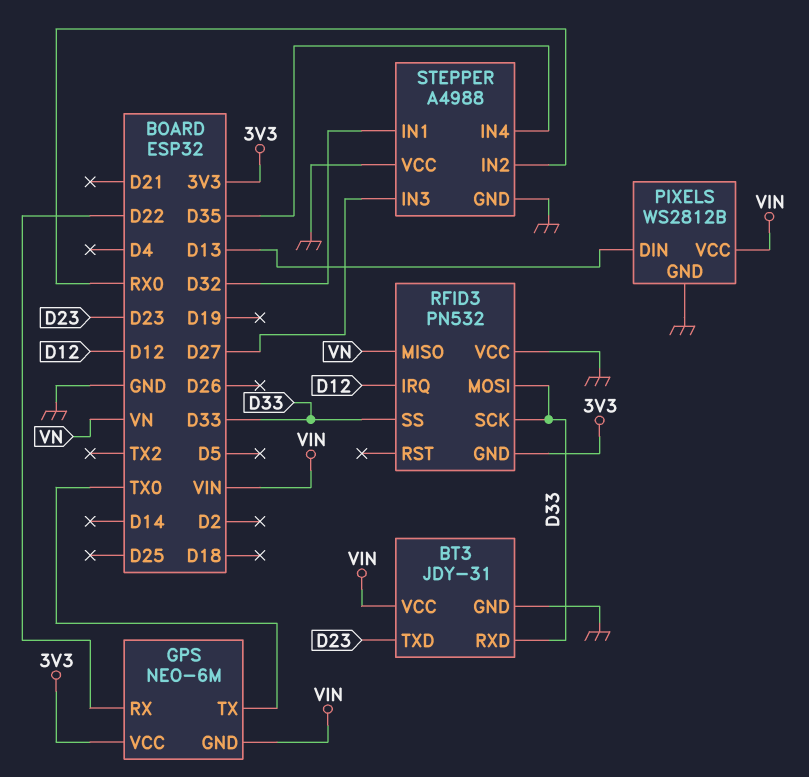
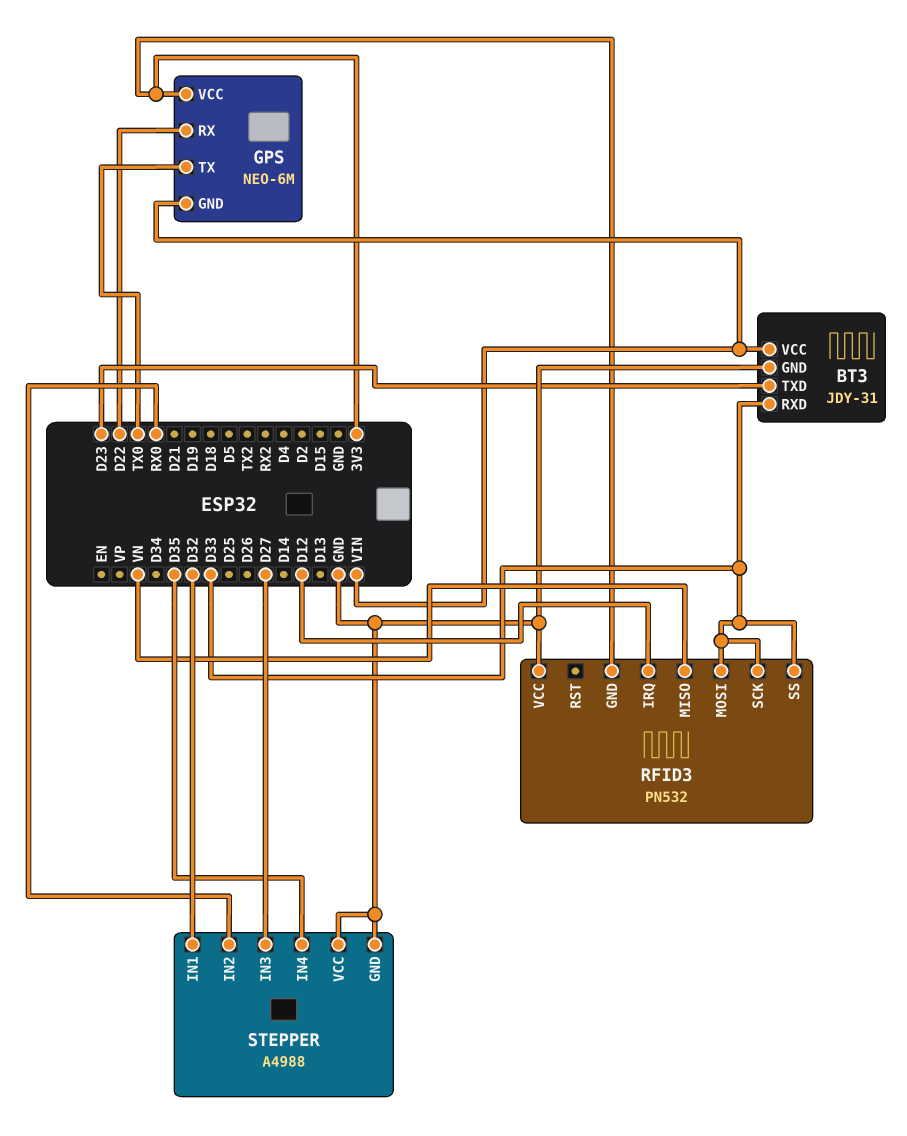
PIXELS: WS2812B -> none
PIXELS pin DIN: D13 -> none
PIXELS pin GND: GND -> none
PIXELS pin VCC: VIN -> none

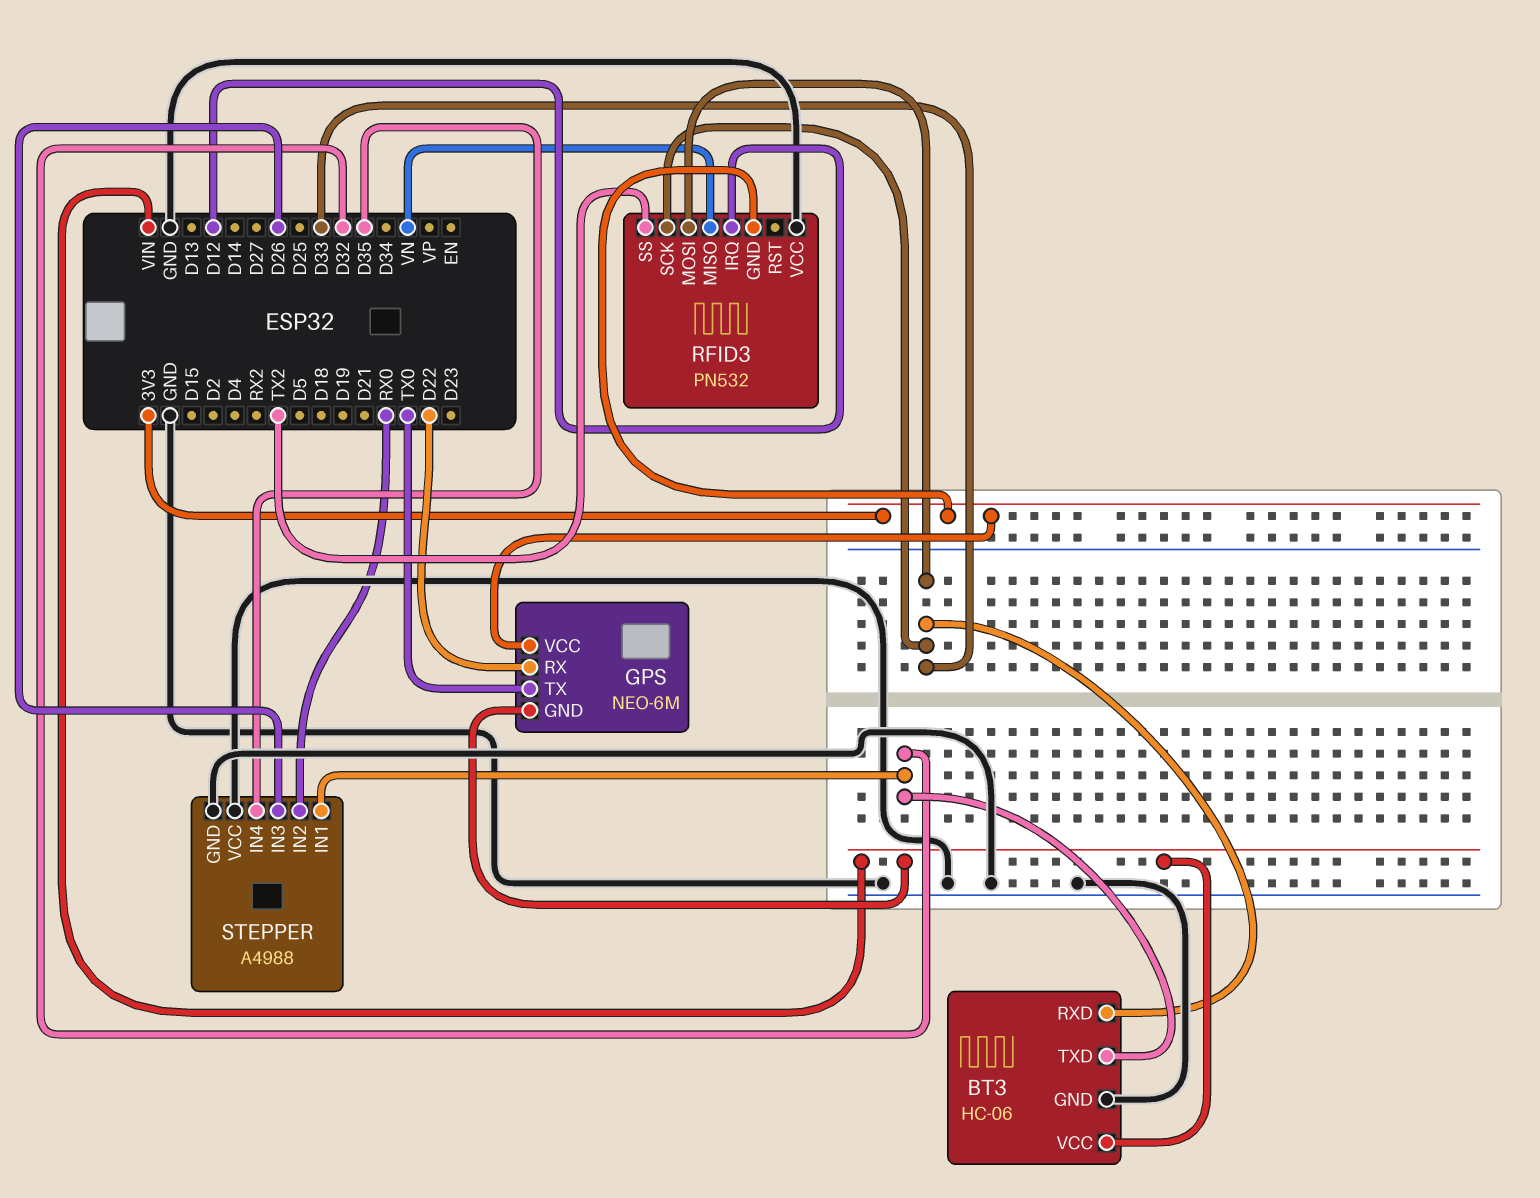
BT3: JDY-31 -> HC-06
BT3 pin TXD: D23 -> D32
RFID3 pin SS: D33 -> TX2
STEPPER pin IN3: D27 -> D26

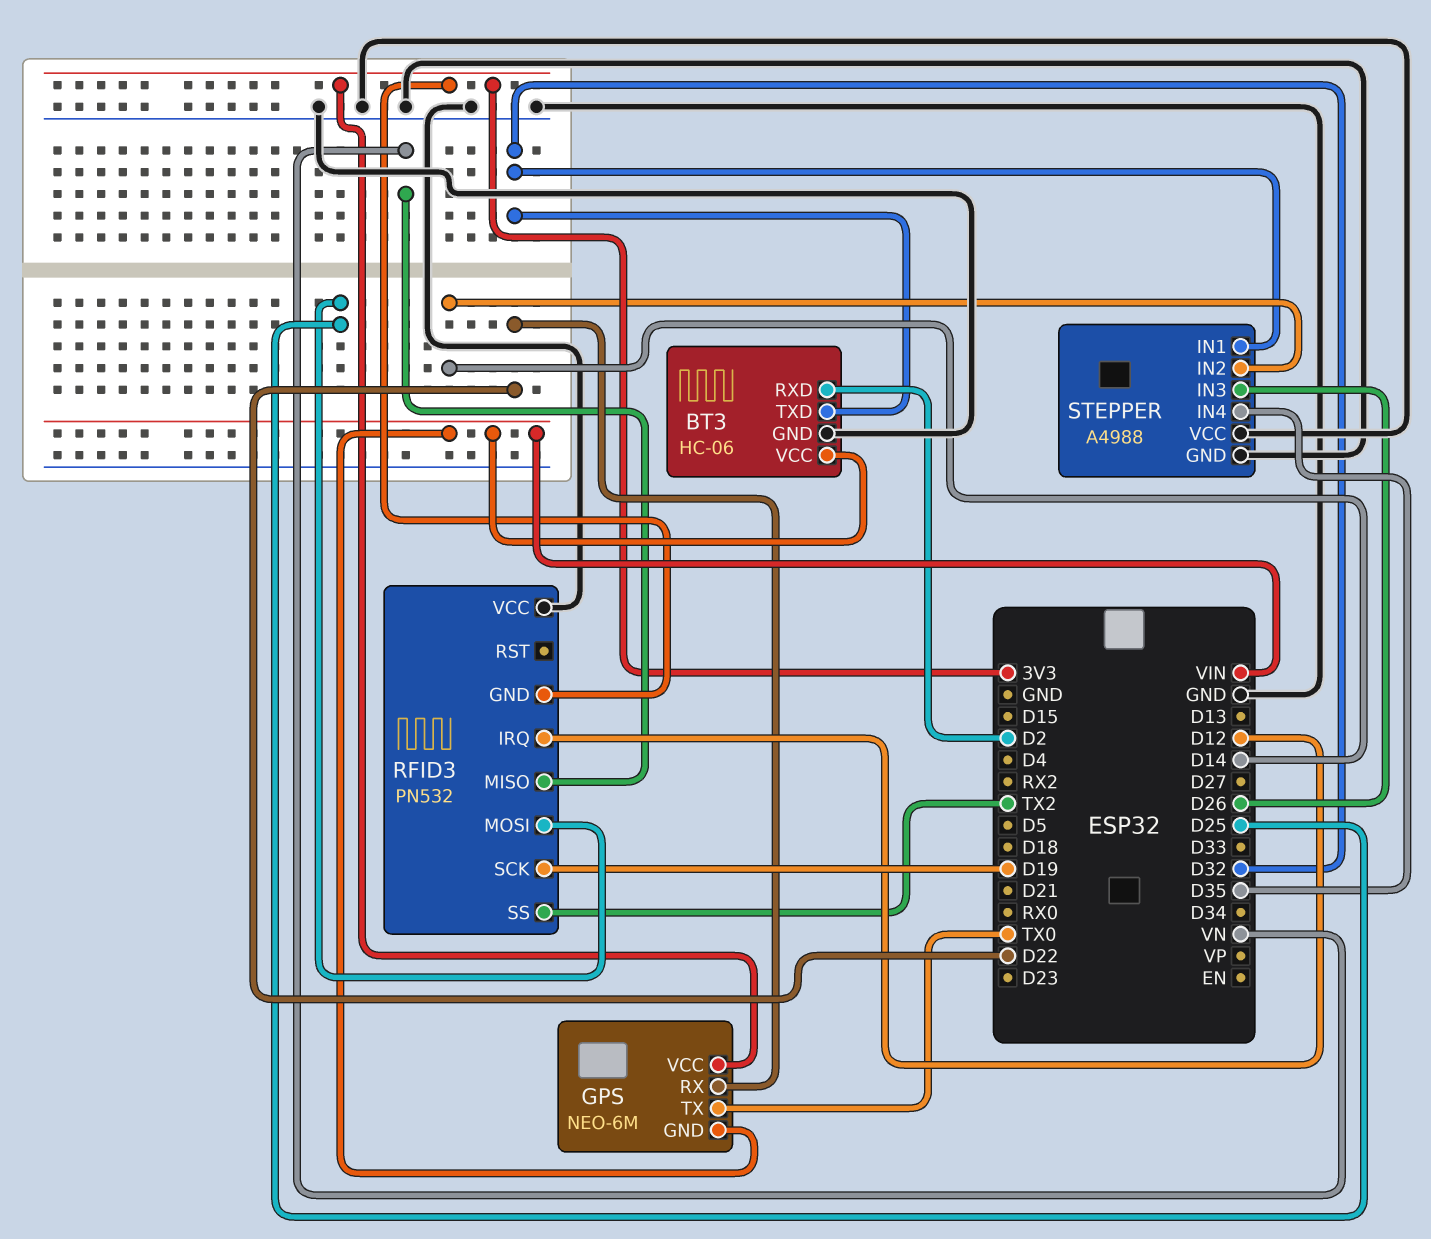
BT3 pin RXD: D33 -> D2
RFID3 pin MOSI: D33 -> D25
RFID3 pin SCK: D33 -> D19
STEPPER pin IN2: RX0 -> D14

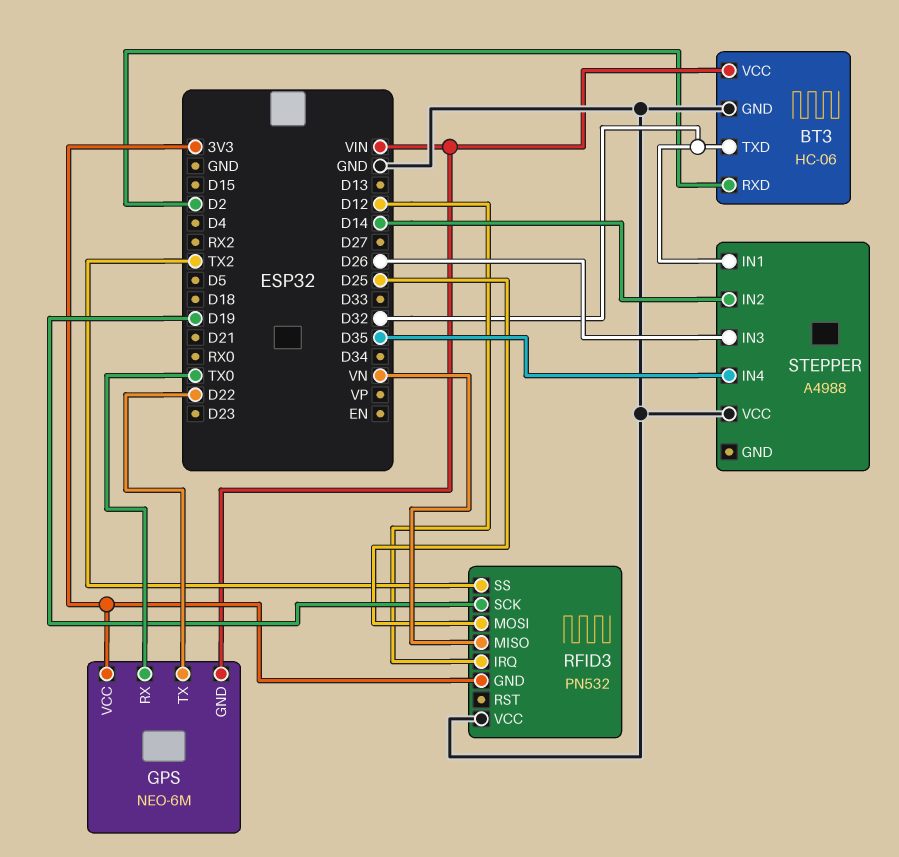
GPS pin RX: D22 -> TX0
GPS pin TX: TX0 -> D22
STEPPER pin GND: GND -> none

